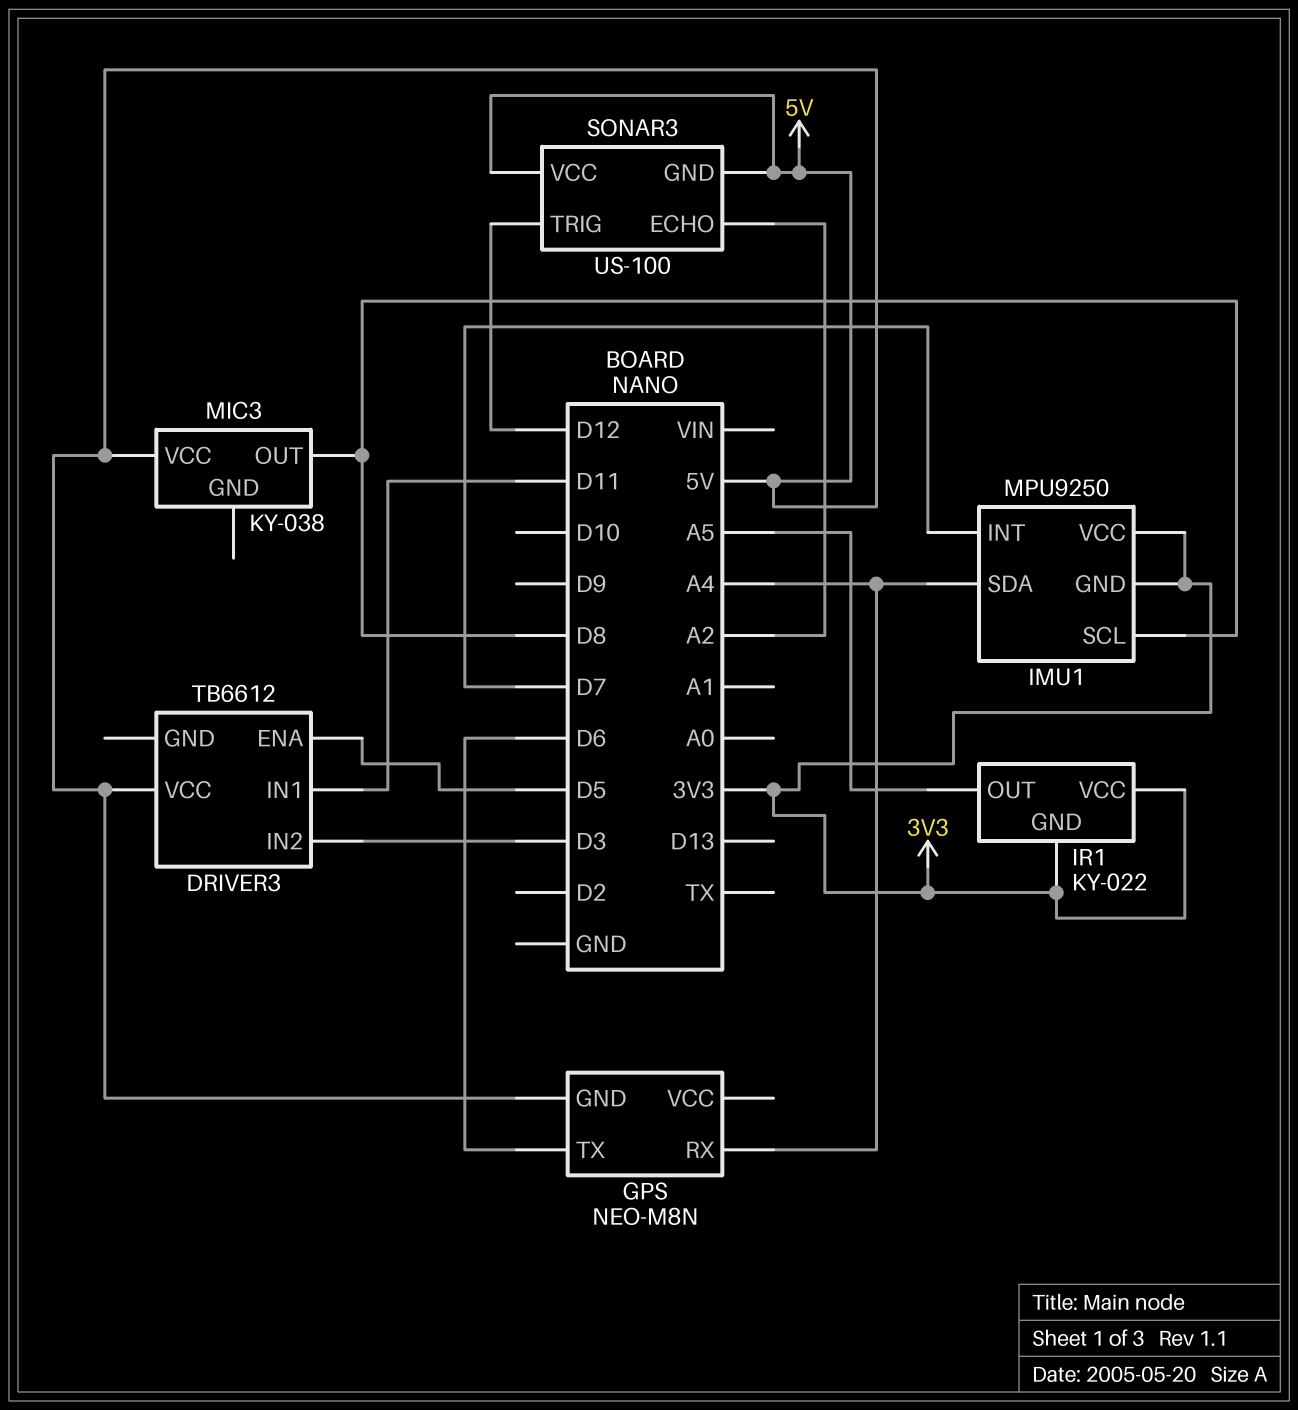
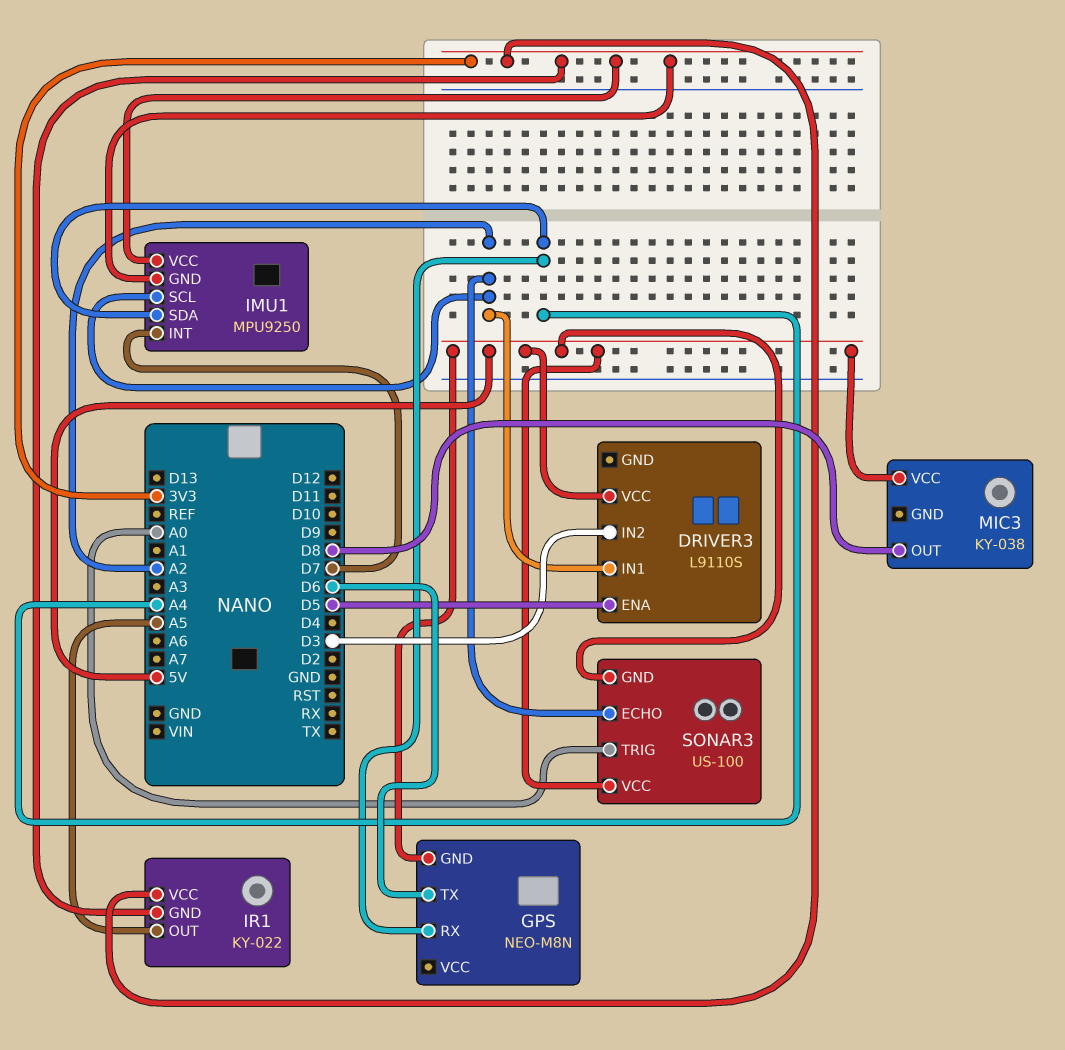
DRIVER3: TB6612 -> L9110S
DRIVER3 pin IN1: D11 -> A2
IMU1 pin SCL: D8 -> A2
SONAR3 pin TRIG: D12 -> A0

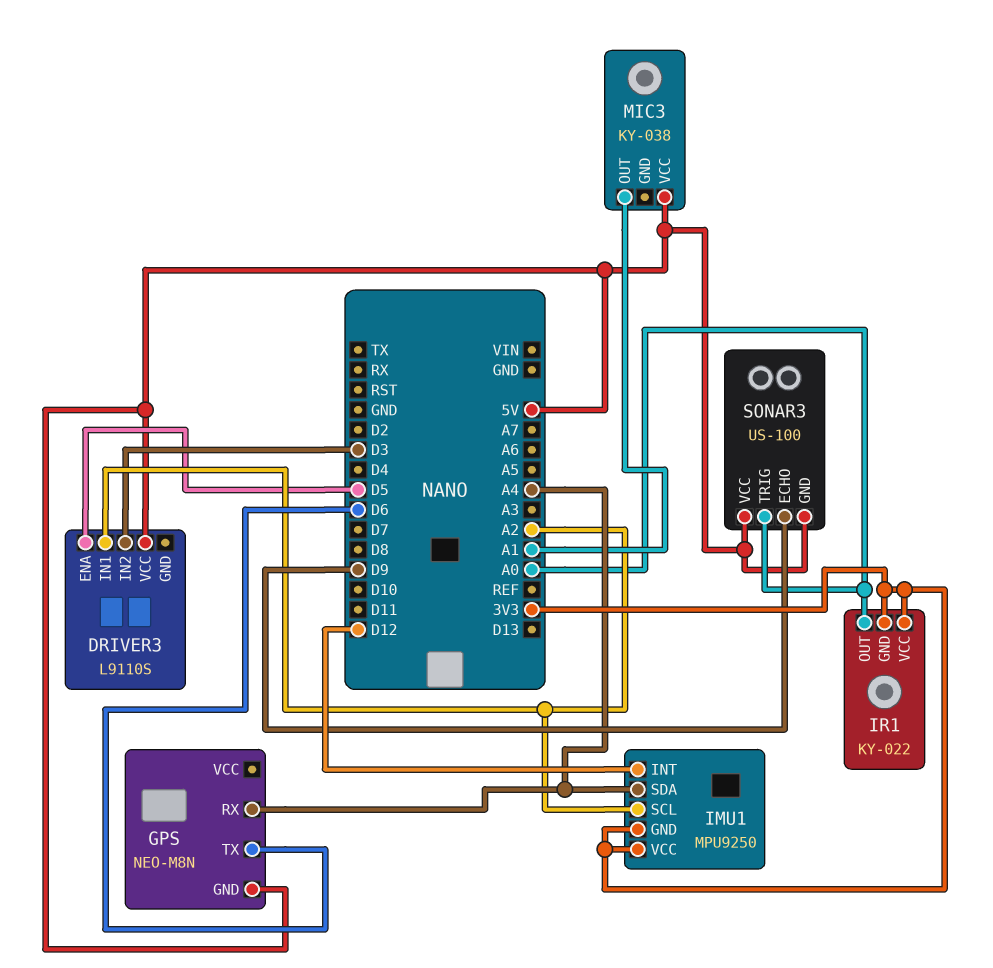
IMU1 pin INT: D7 -> D12
IR1 pin OUT: A5 -> A0
MIC3 pin OUT: D8 -> A1
SONAR3 pin ECHO: A2 -> D9

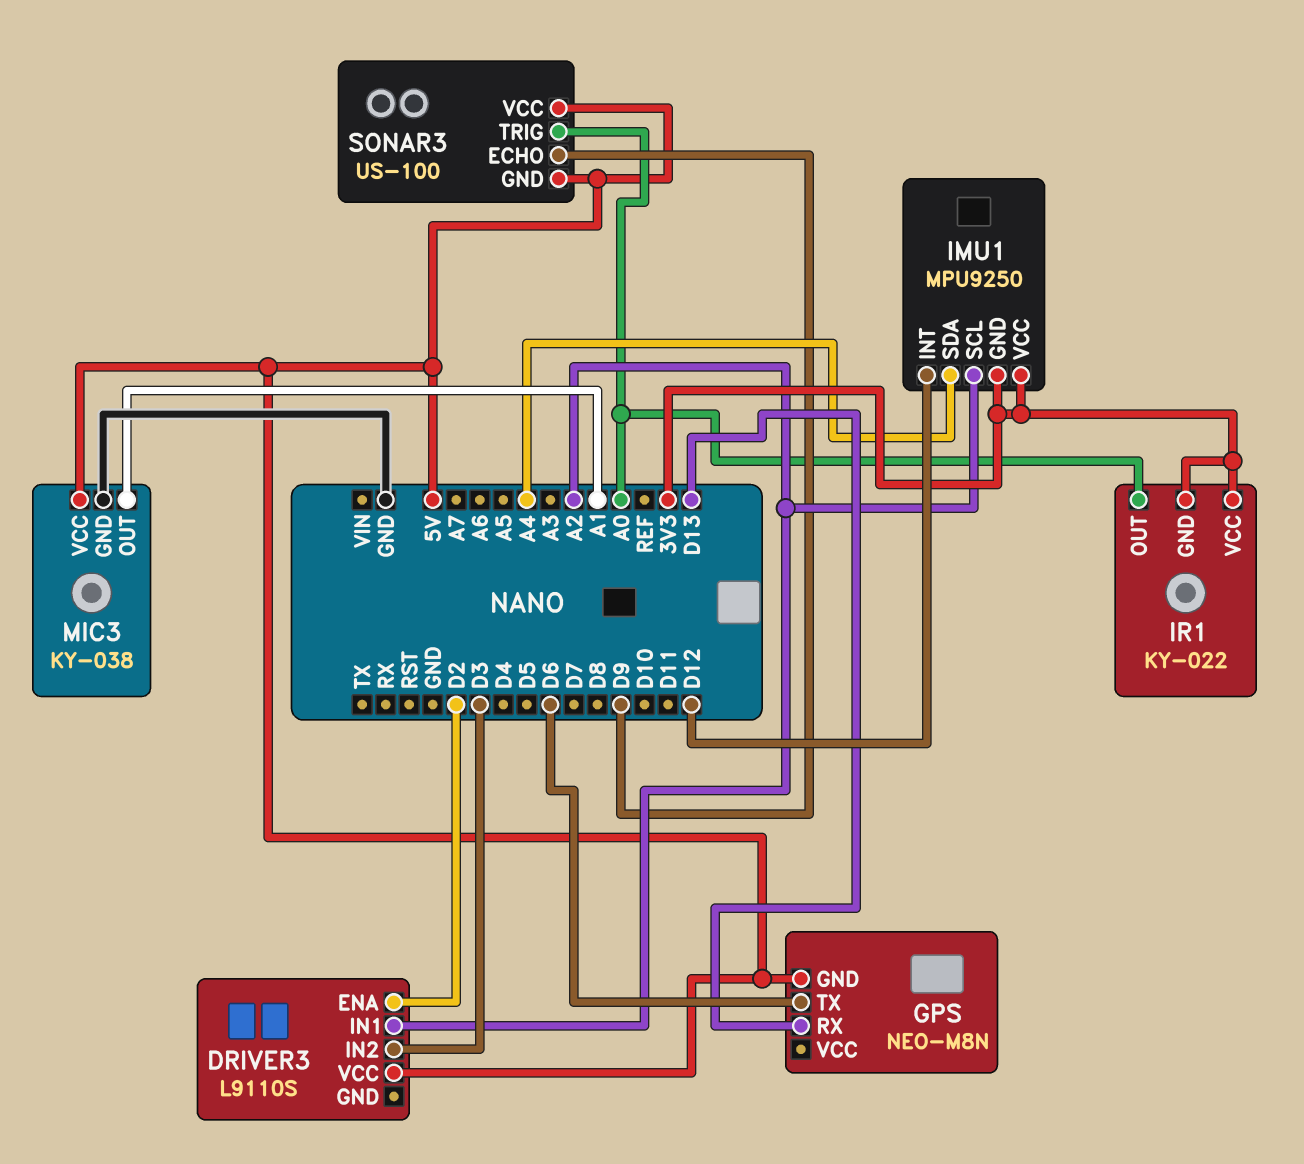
DRIVER3 pin ENA: D5 -> D2
GPS pin RX: A4 -> D13
MIC3 pin GND: none -> GND

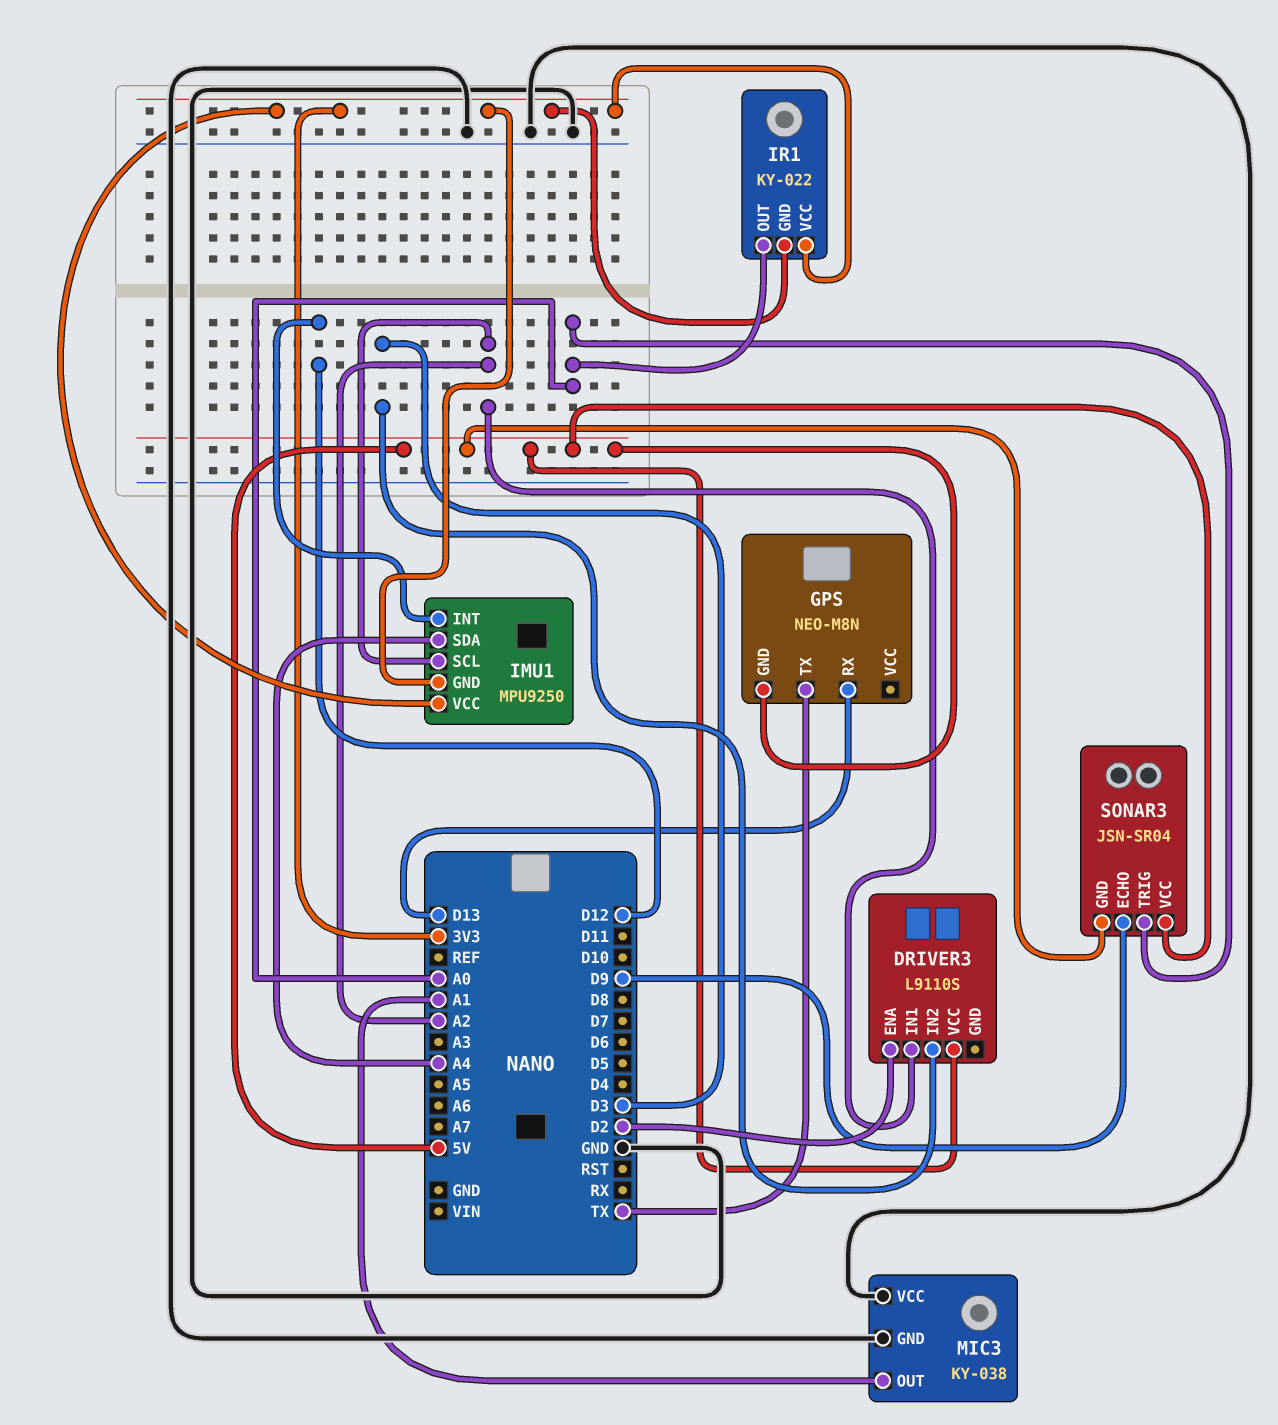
GPS pin TX: D6 -> TX
MIC3 pin VCC: 5V -> GND
SONAR3: US-100 -> JSN-SR04

